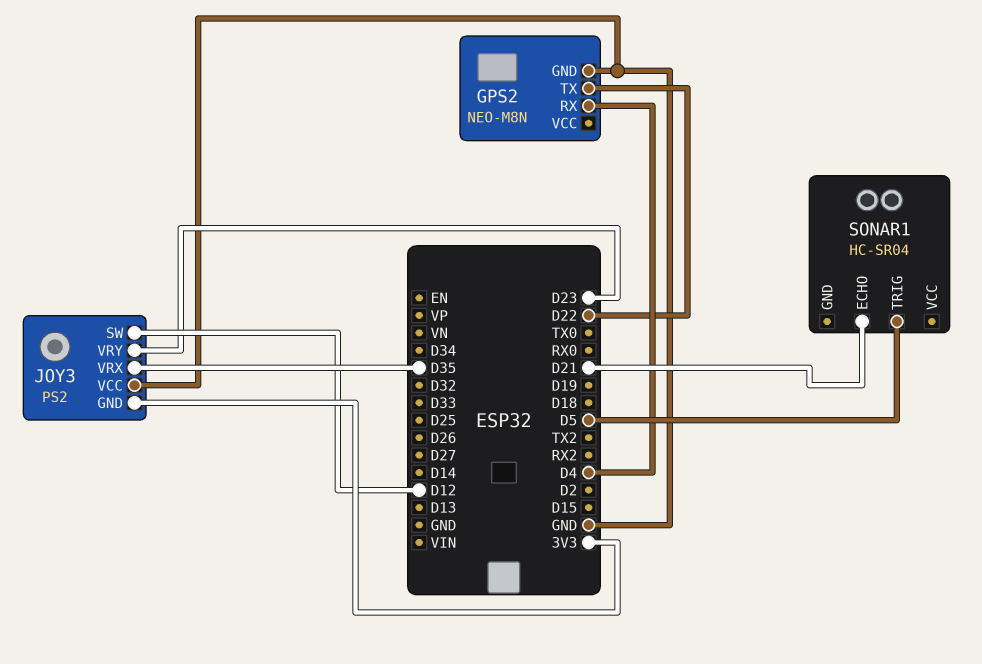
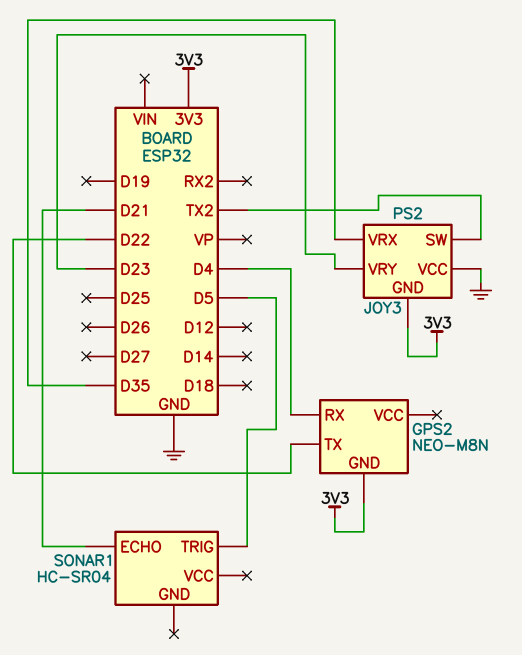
GPS2 pin GND: GND -> 3V3
JOY3 pin SW: D12 -> TX2

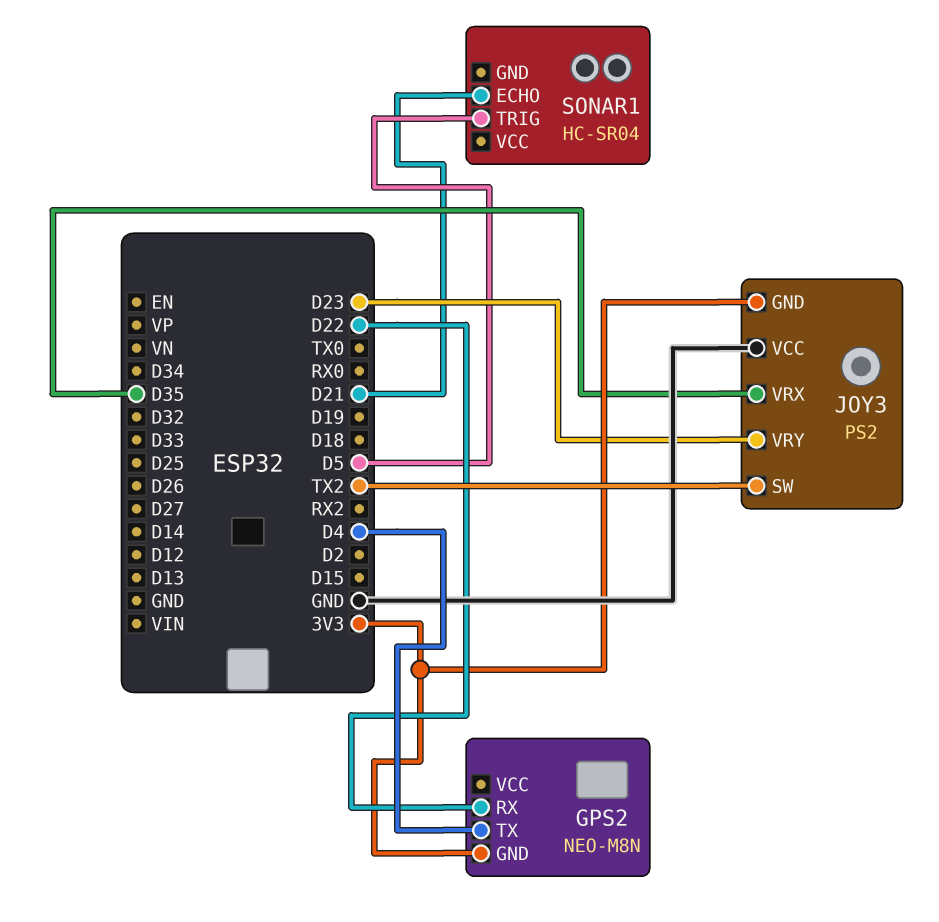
GPS2 pin RX: D4 -> D22
GPS2 pin TX: D22 -> D4

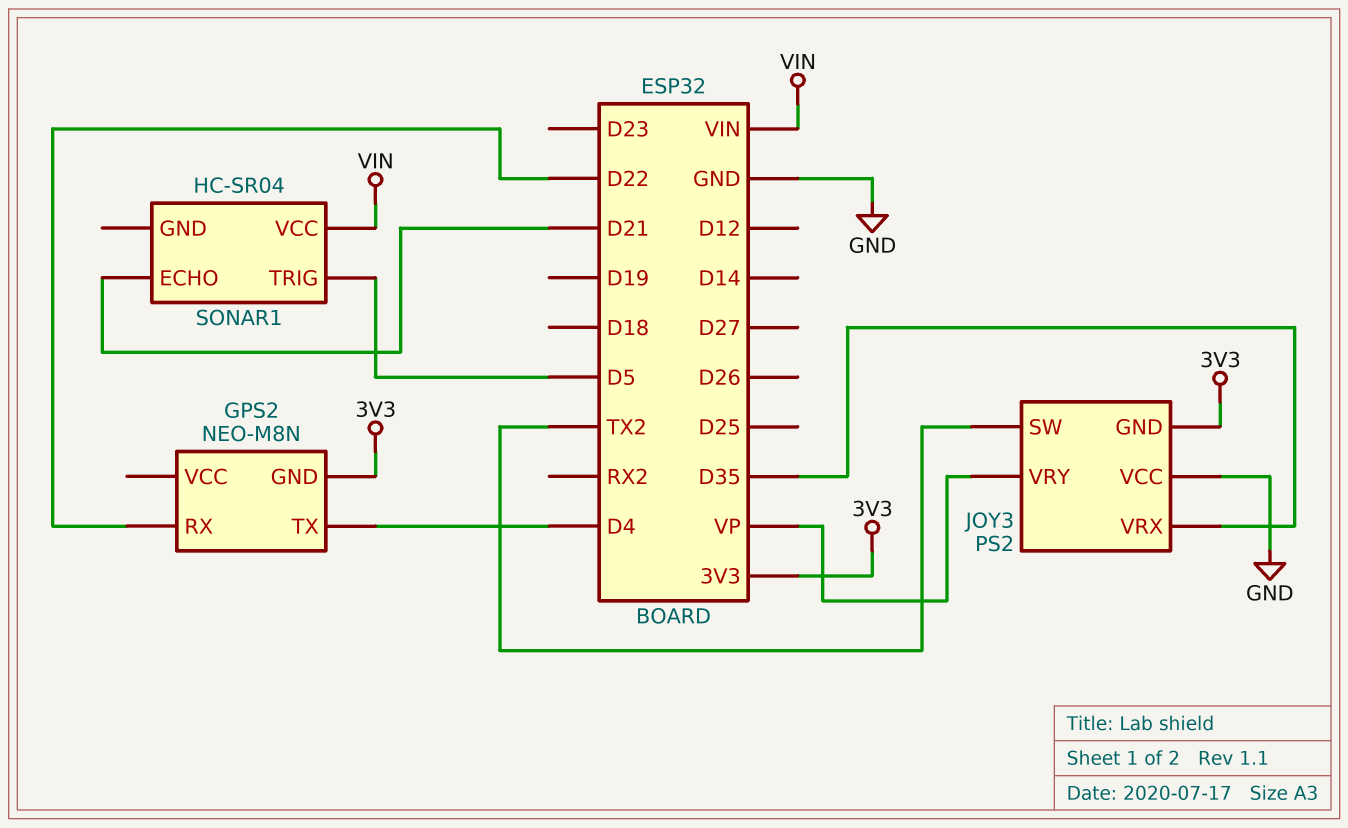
JOY3 pin VRY: D23 -> VP
SONAR1 pin VCC: none -> VIN

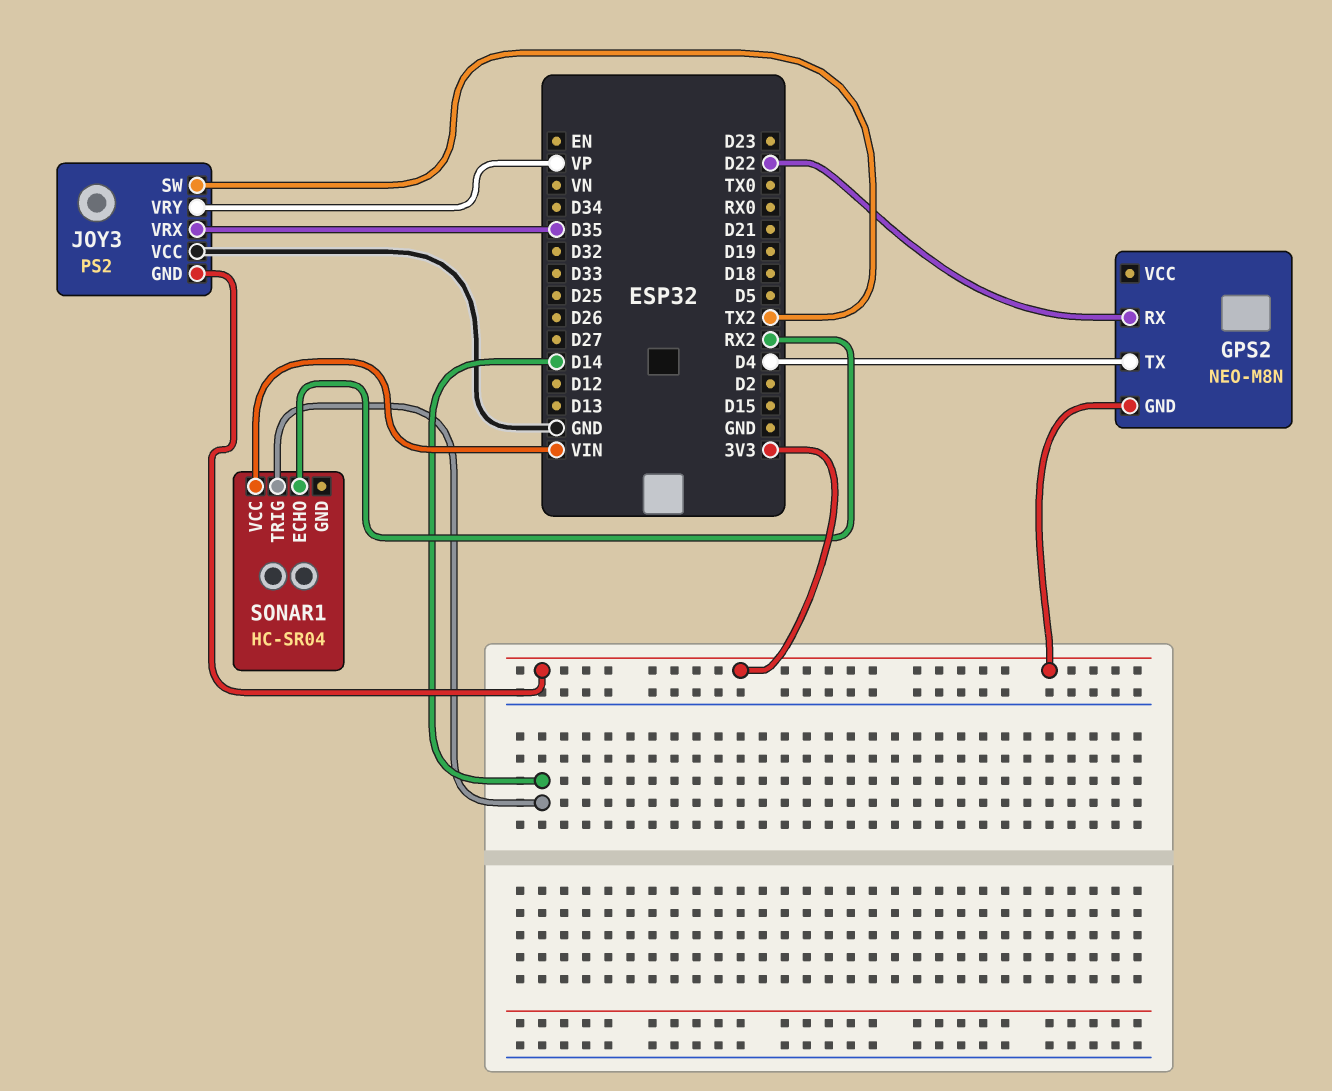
SONAR1 pin ECHO: D21 -> RX2
SONAR1 pin TRIG: D5 -> D14

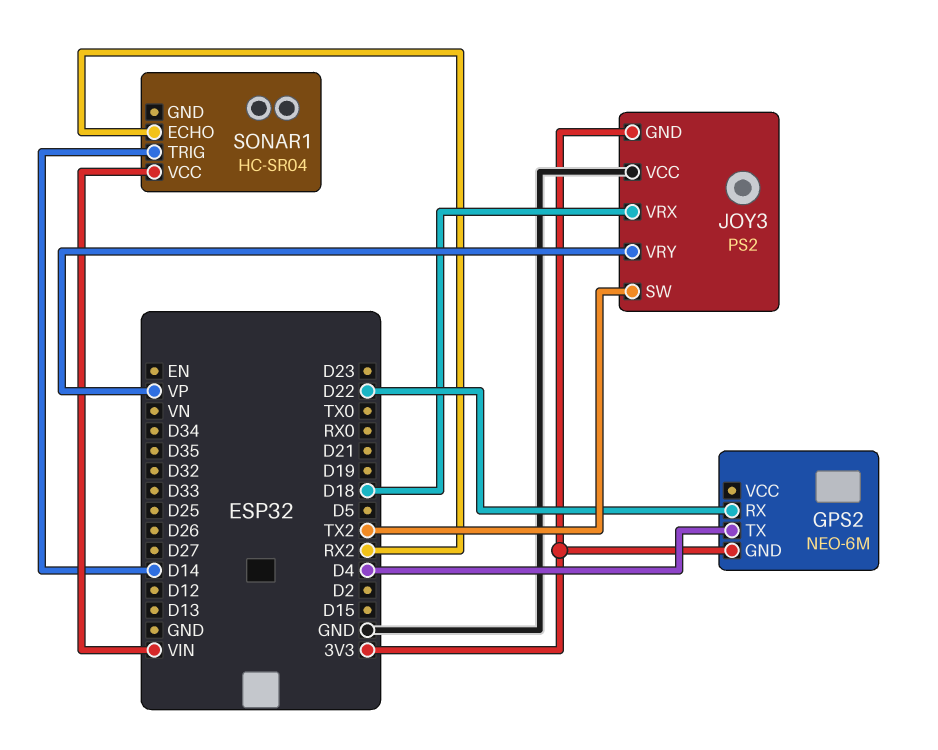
GPS2: NEO-M8N -> NEO-6M
JOY3 pin VRX: D35 -> D18

